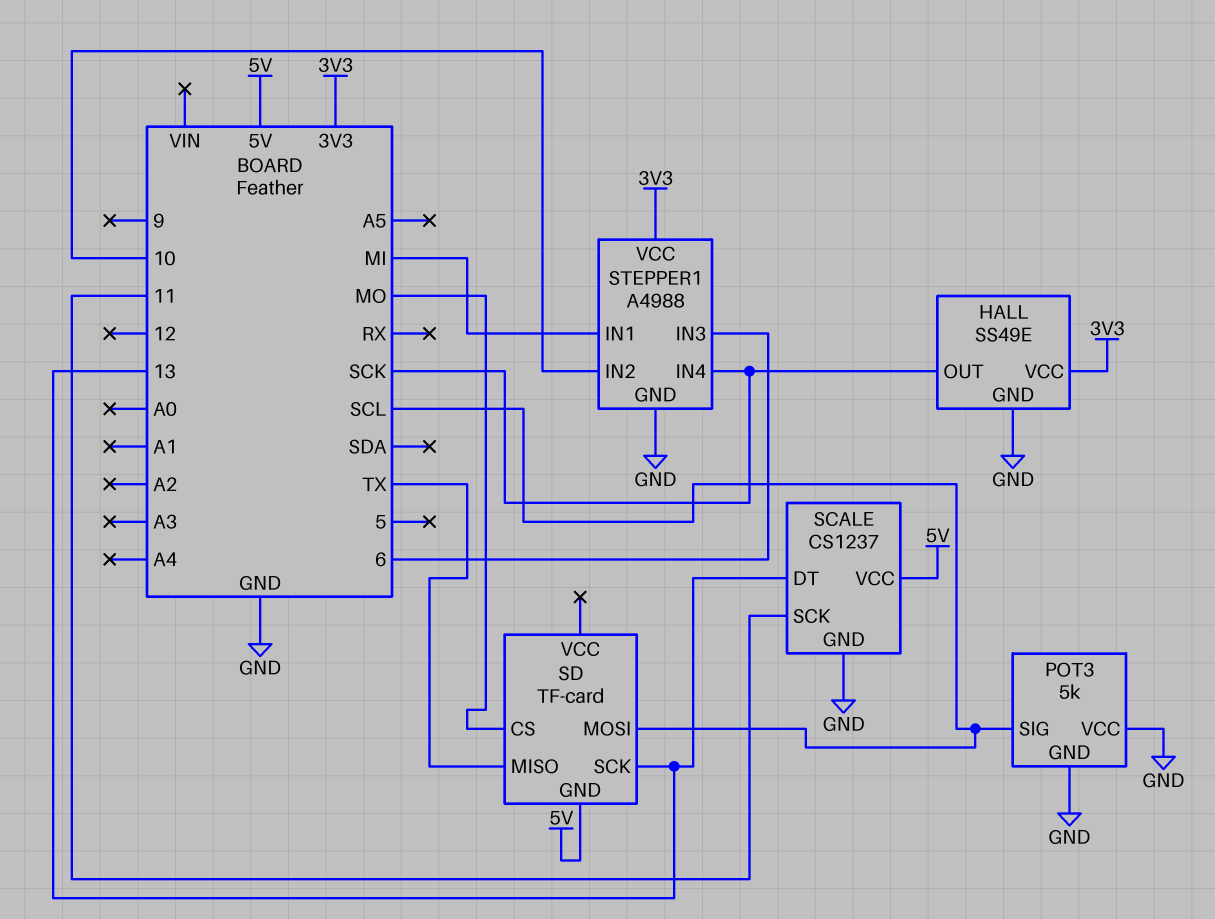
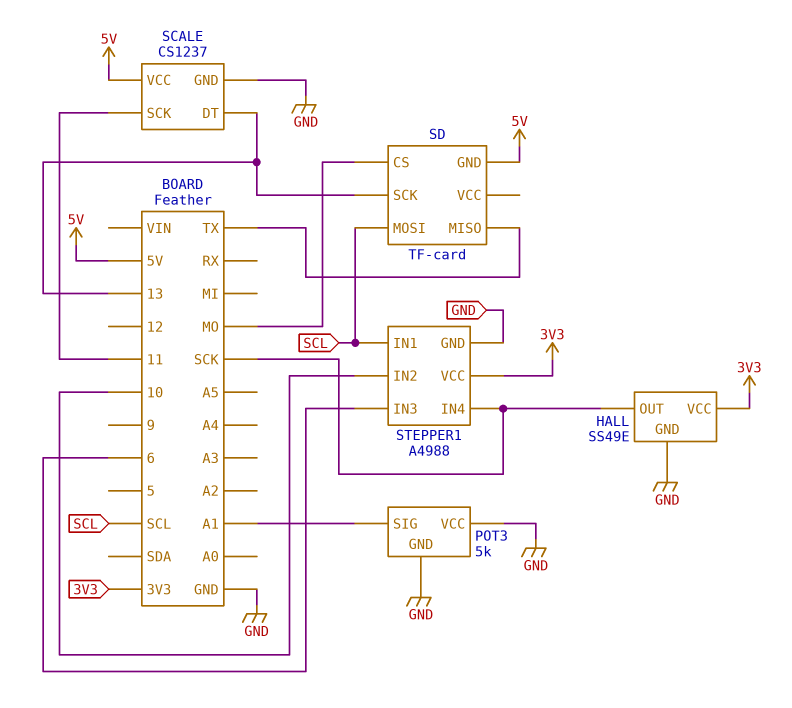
POT3 pin SIG: SCL -> A1
STEPPER1 pin IN1: MI -> SCL

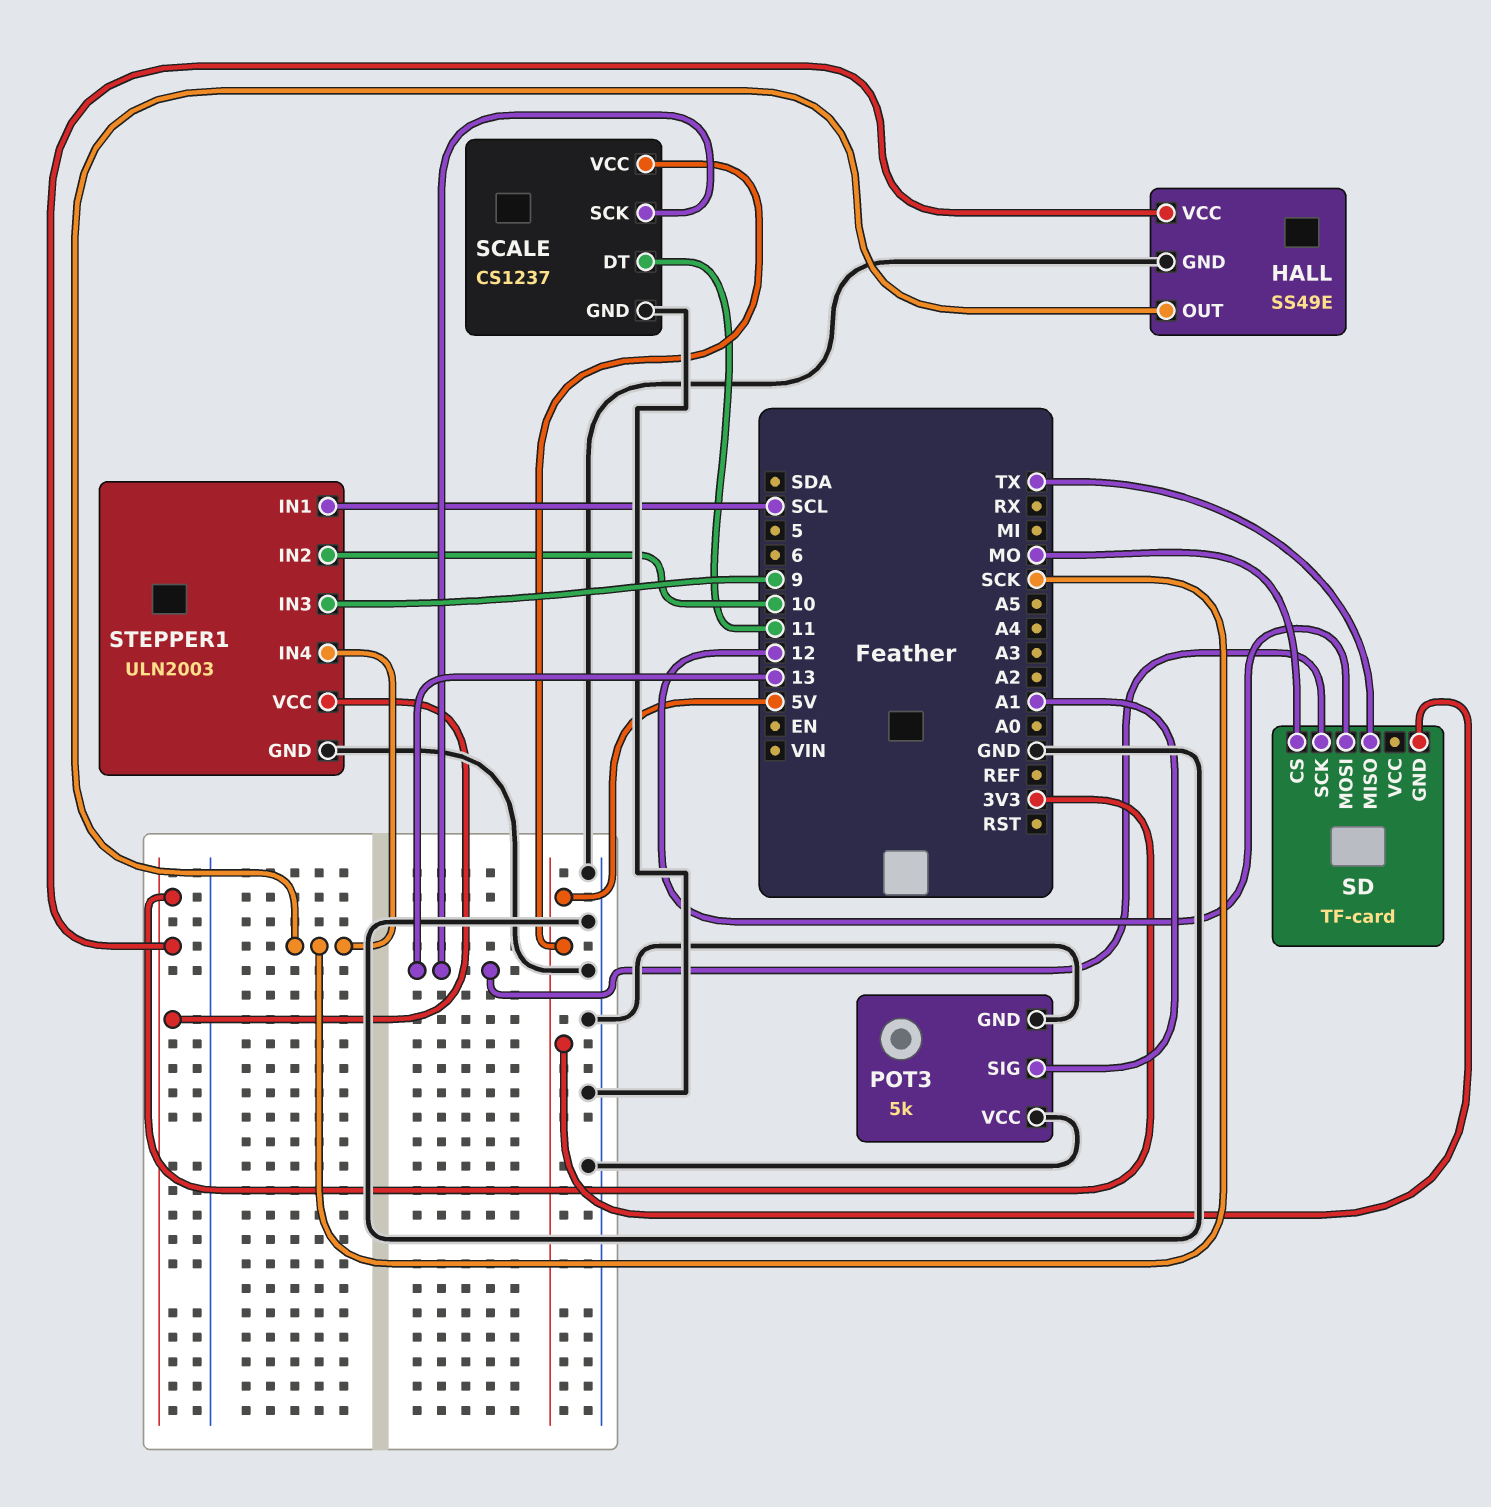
SCALE pin DT: 13 -> 11
SCALE pin SCK: 11 -> 13
SD pin MOSI: SCL -> 12
STEPPER1: A4988 -> ULN2003
STEPPER1 pin IN3: 6 -> 9

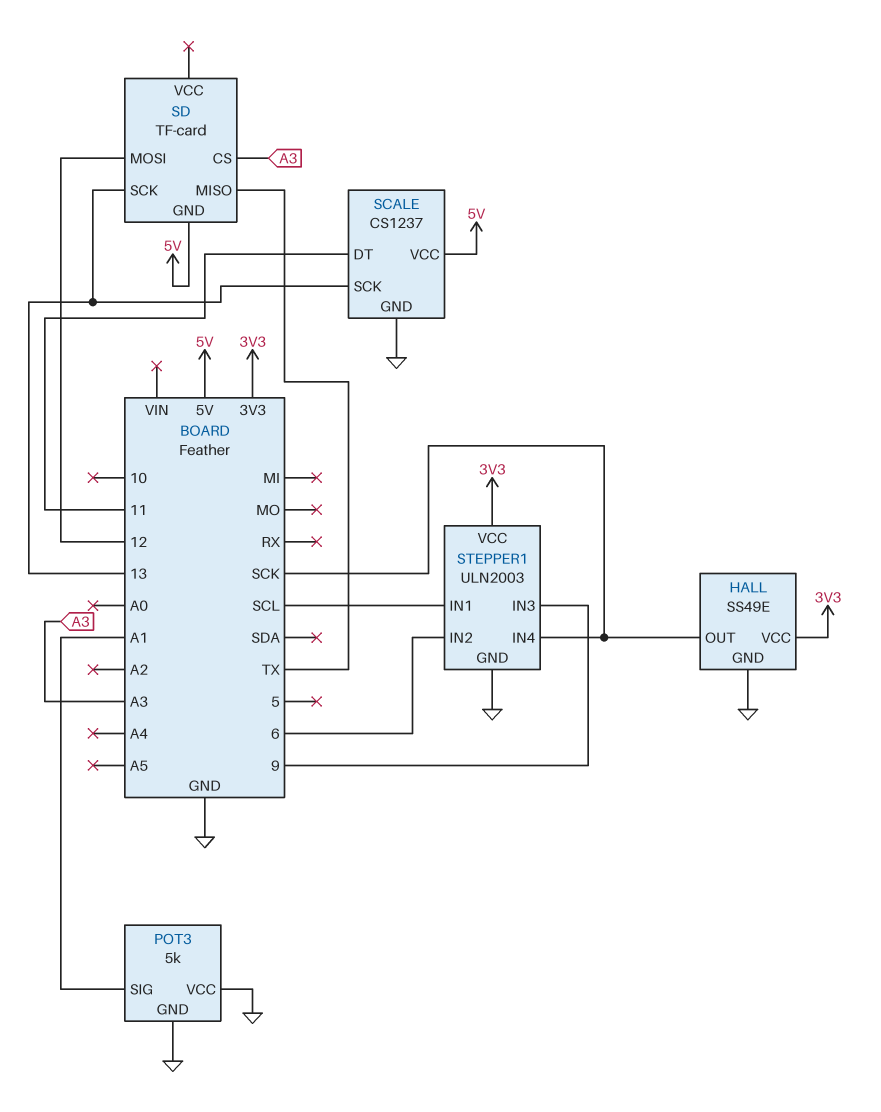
SD pin CS: MO -> A3
STEPPER1 pin IN2: 10 -> 6

